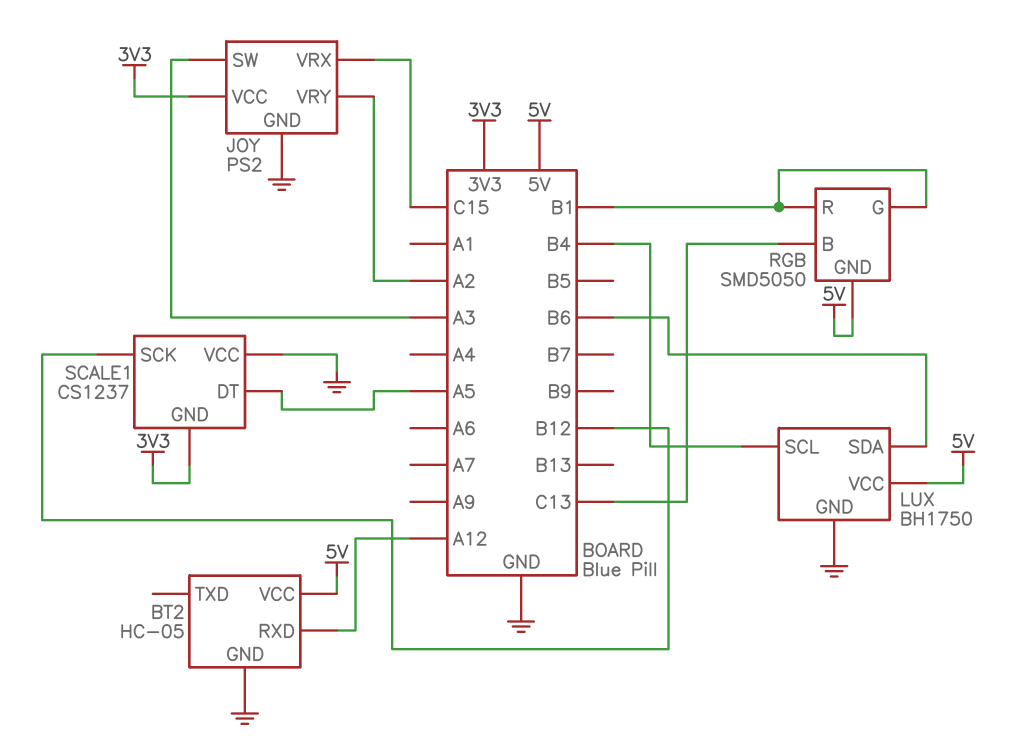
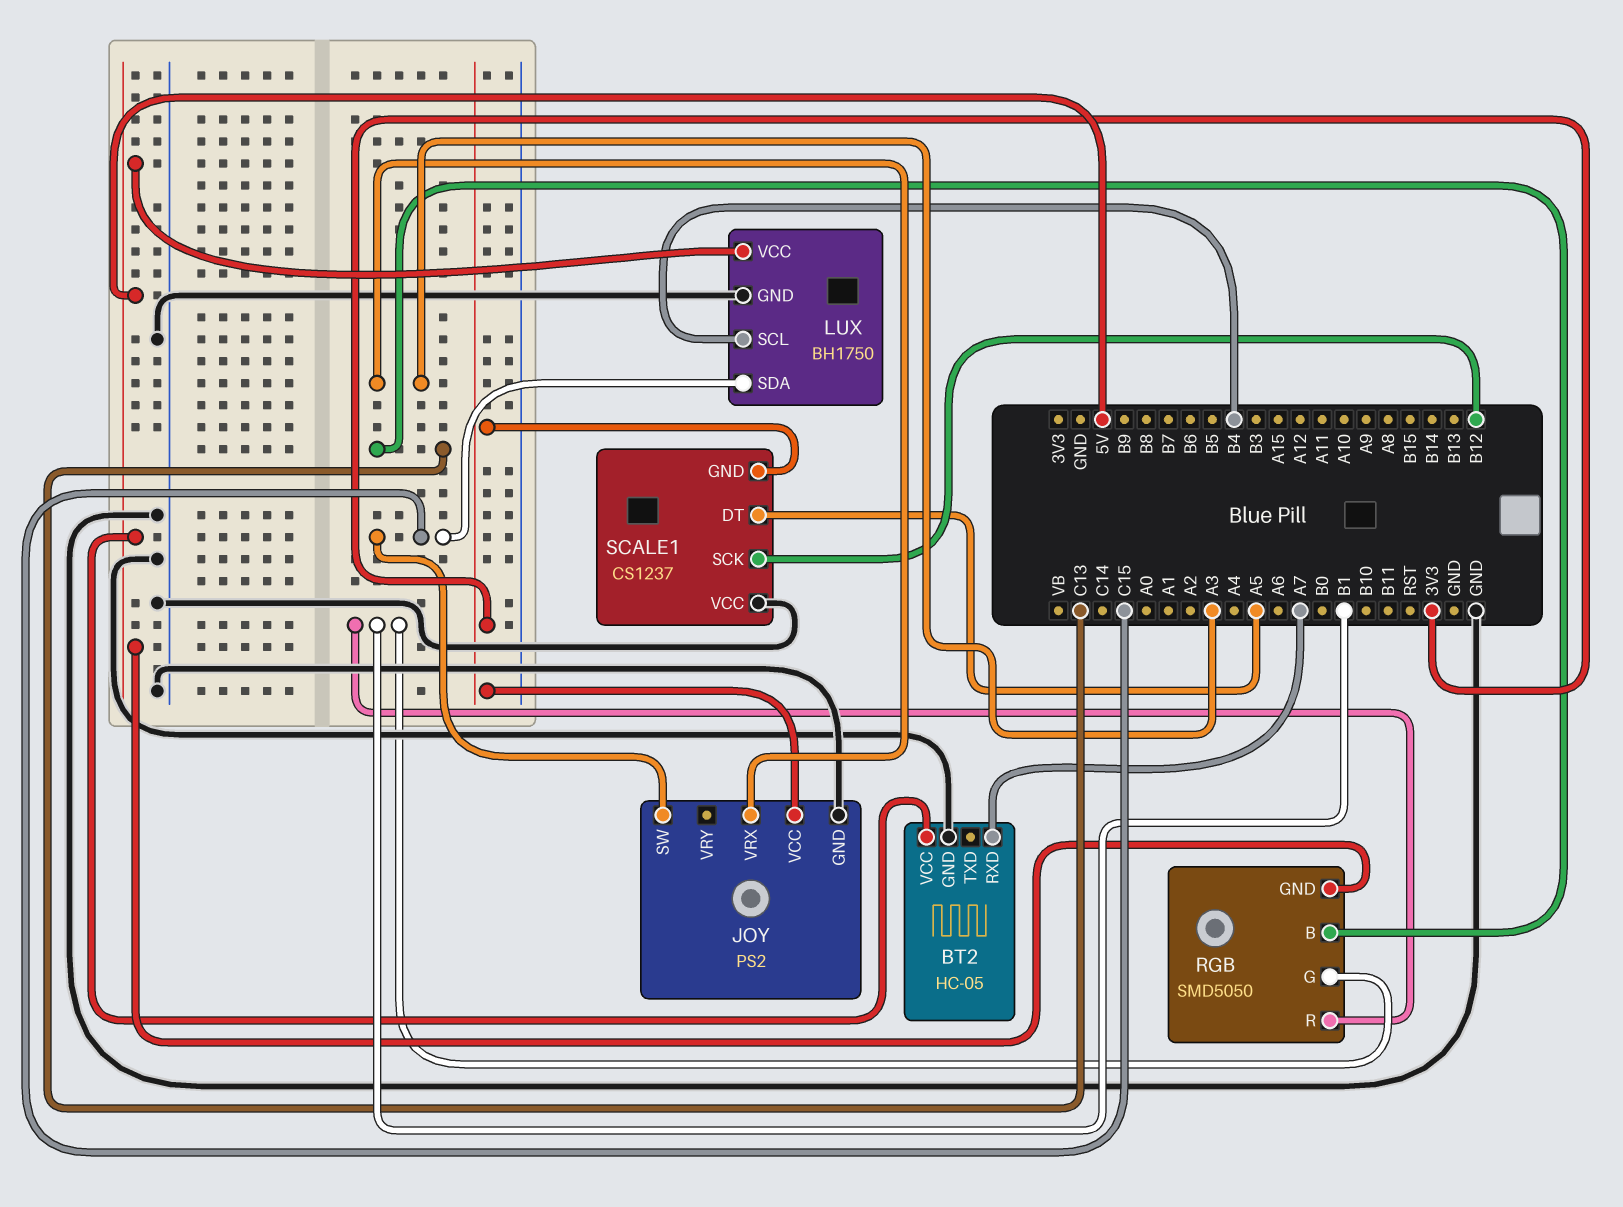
BT2 pin RXD: A12 -> A7
JOY pin SW: A3 -> C15
JOY pin VRX: C15 -> A3
JOY pin VRY: A2 -> none
LUX pin SDA: B6 -> C15

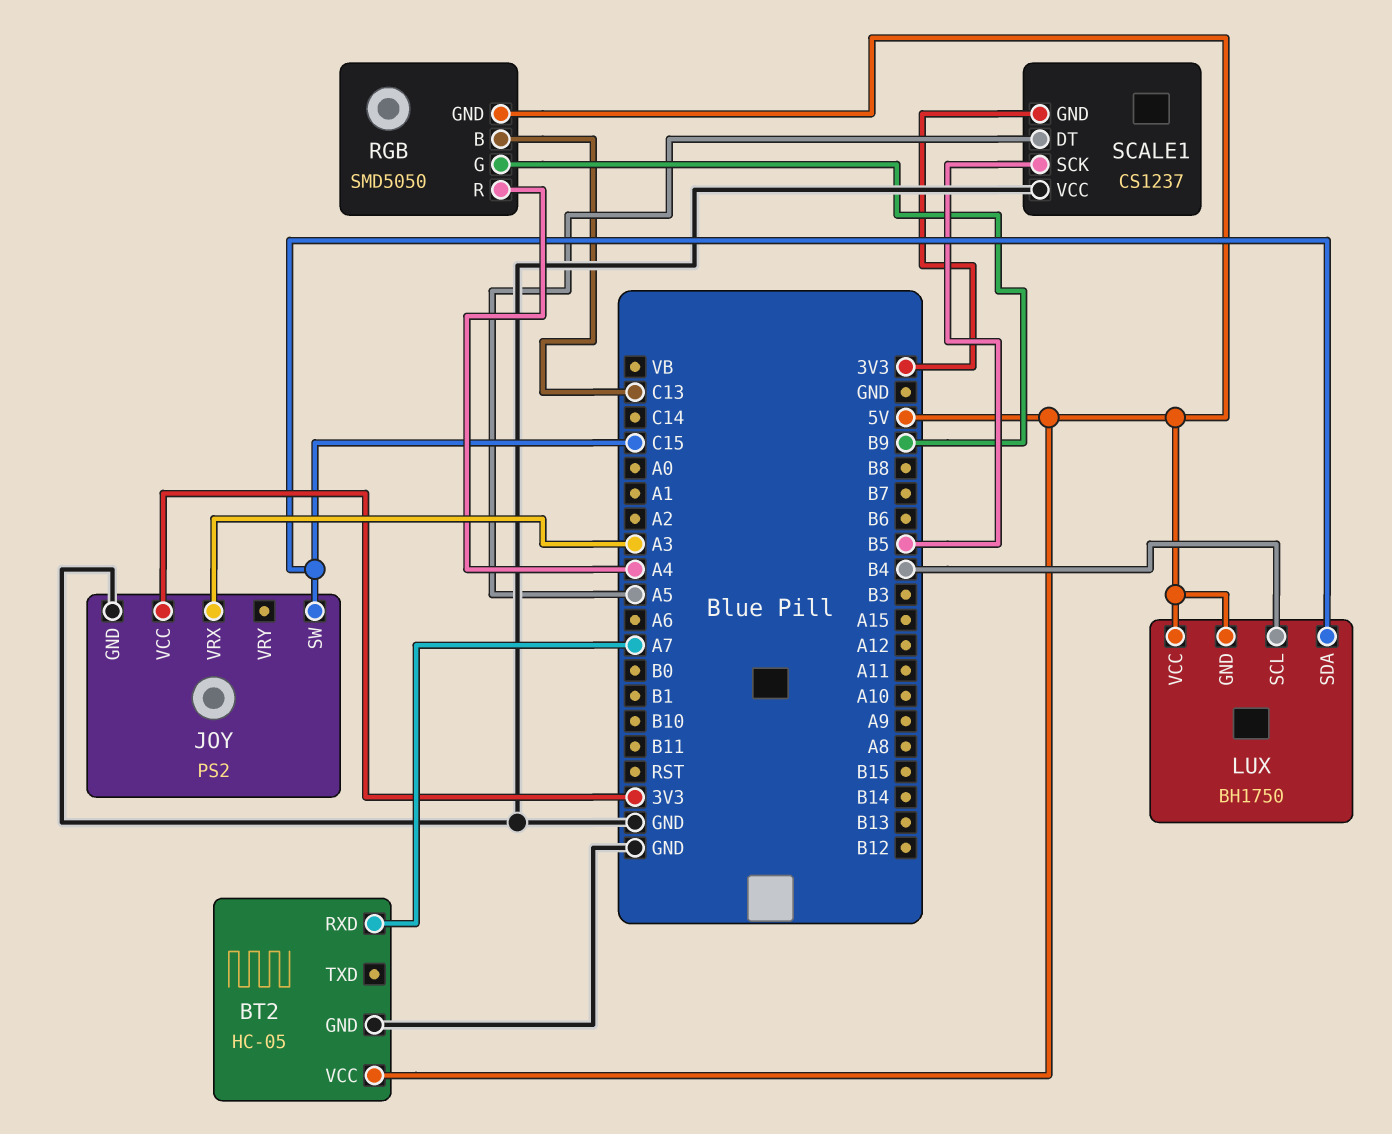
LUX pin GND: GND -> 5V
RGB pin G: B1 -> B9
RGB pin R: B1 -> A4
SCALE1 pin SCK: B12 -> B5

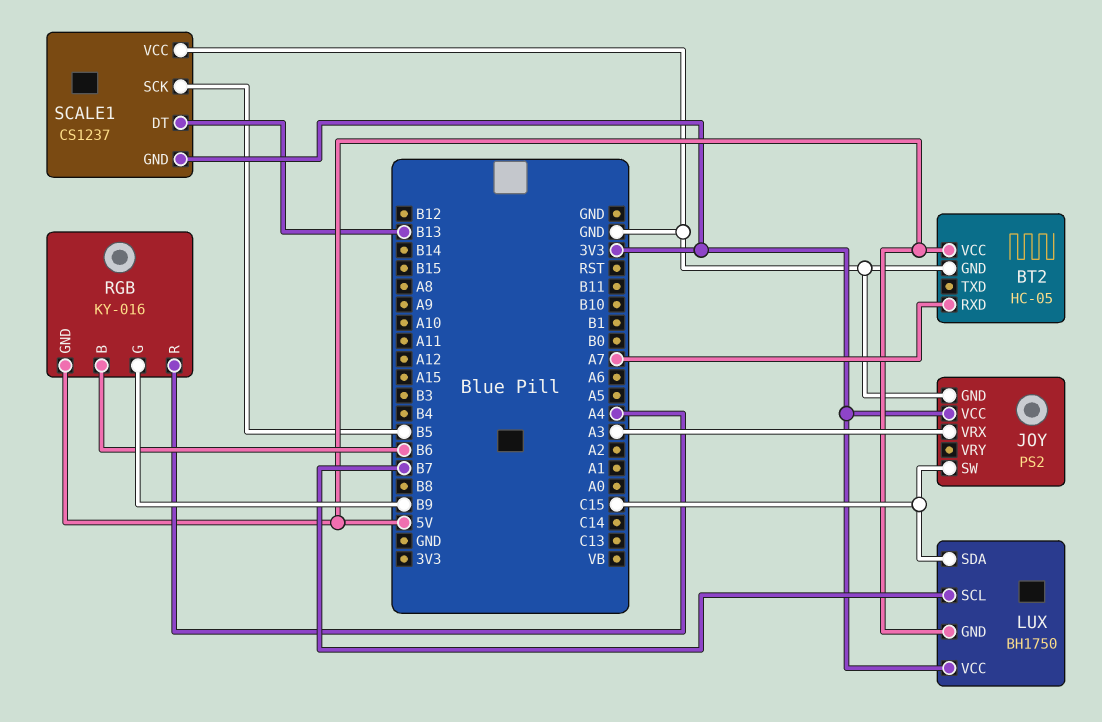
LUX pin SCL: B4 -> B7
LUX pin VCC: 5V -> 3V3
RGB: SMD5050 -> KY-016
RGB pin B: C13 -> B6
SCALE1 pin DT: A5 -> B13

